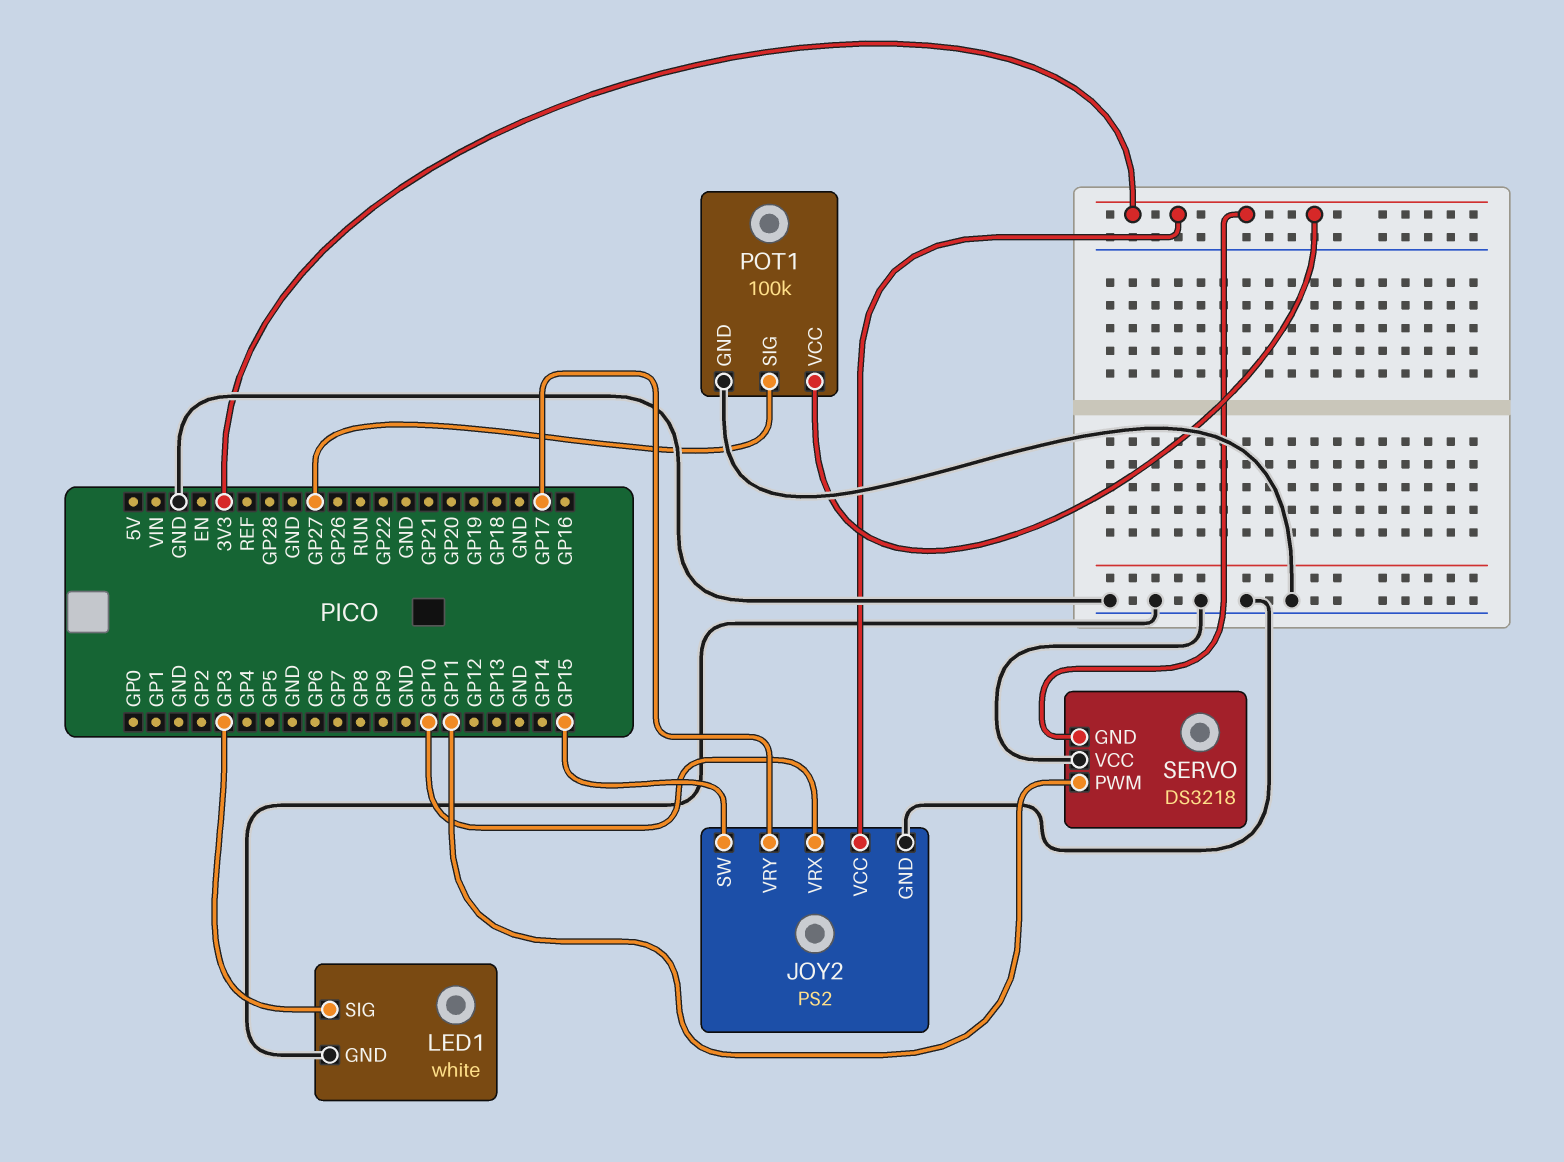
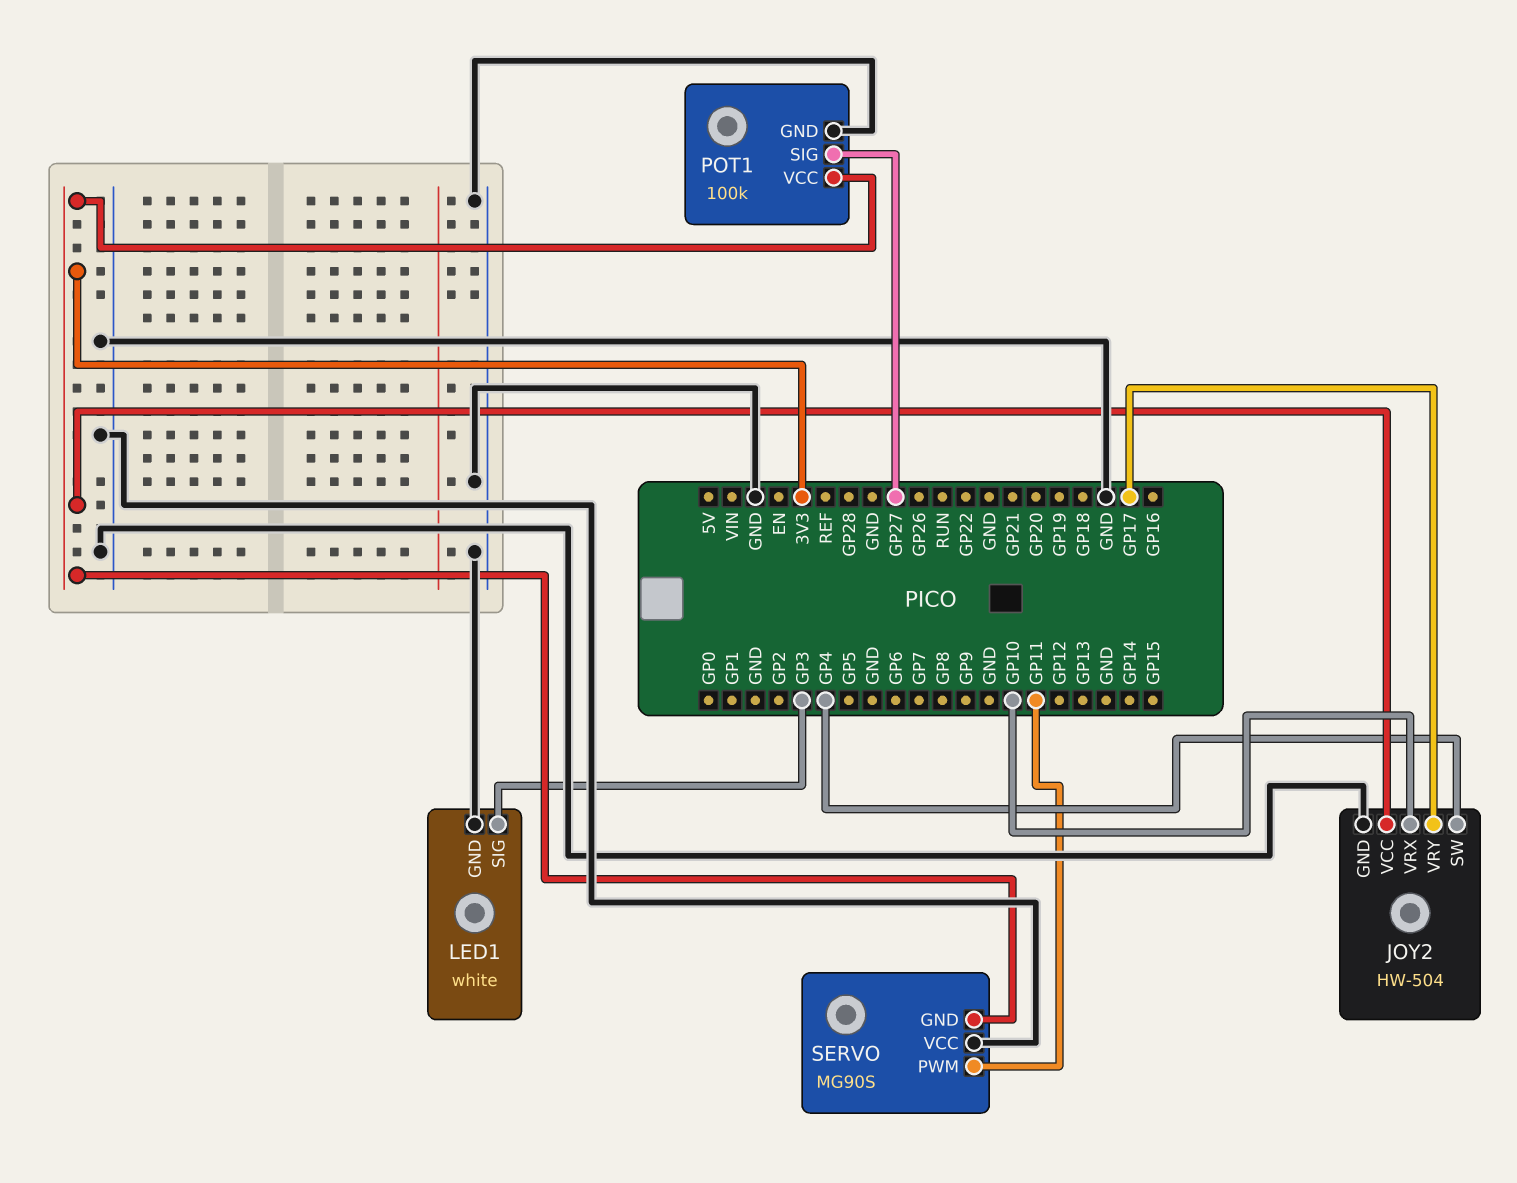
JOY2: PS2 -> HW-504
JOY2 pin SW: GP15 -> GP4
SERVO: DS3218 -> MG90S

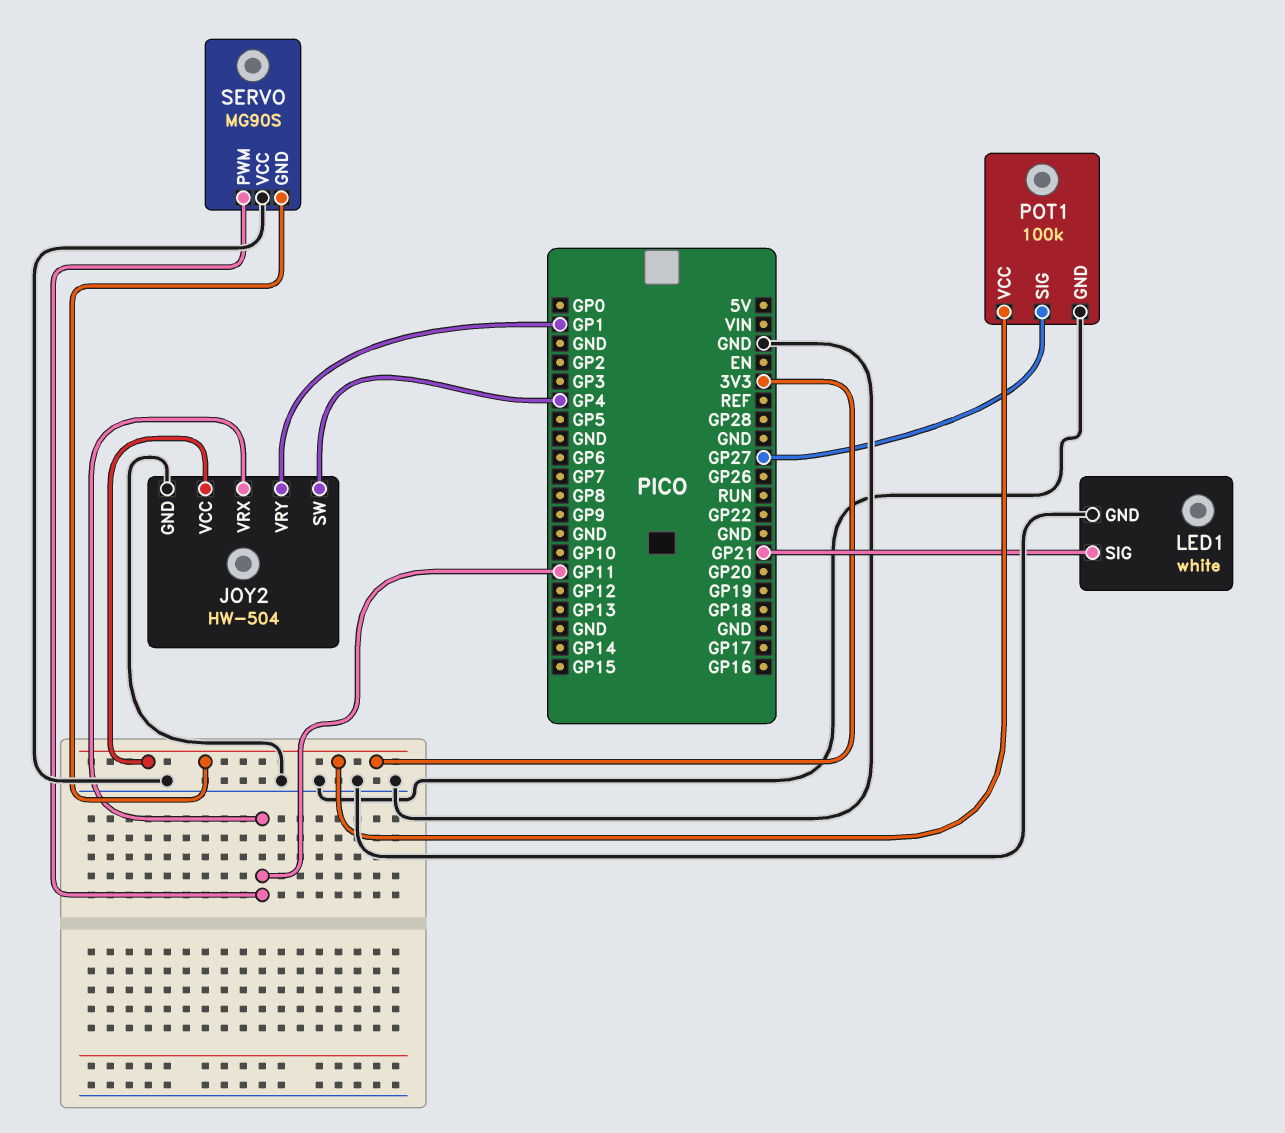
JOY2 pin VRX: GP10 -> GP11
JOY2 pin VRY: GP17 -> GP1
LED1 pin SIG: GP3 -> GP21

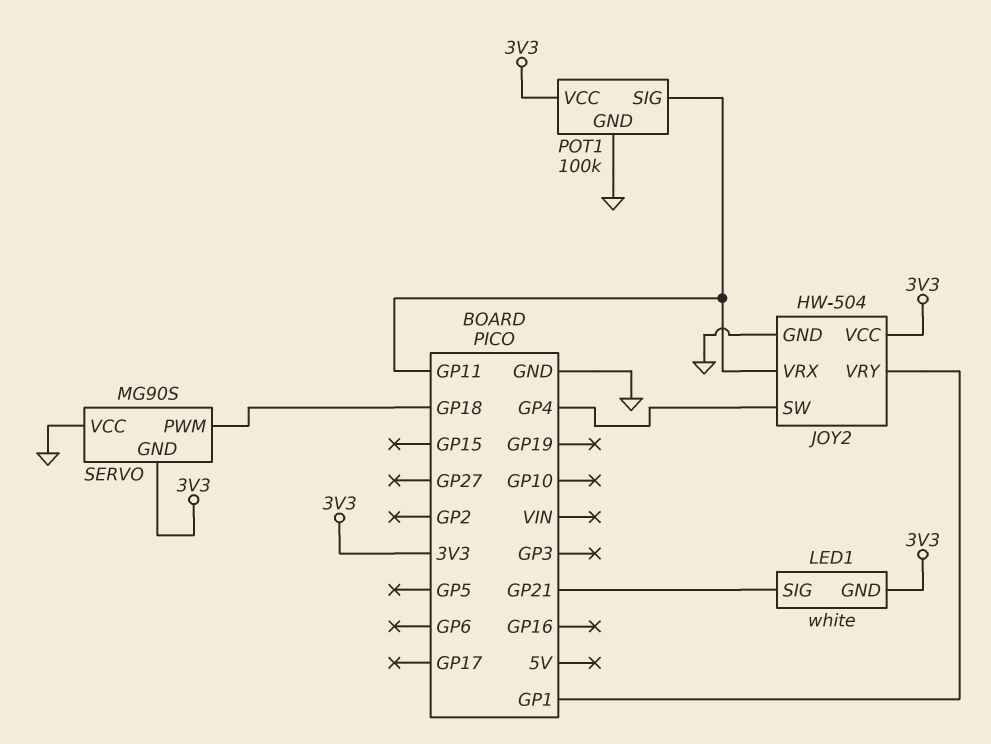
LED1 pin GND: GND -> 3V3
POT1 pin SIG: GP27 -> GP11
SERVO pin PWM: GP11 -> GP18

